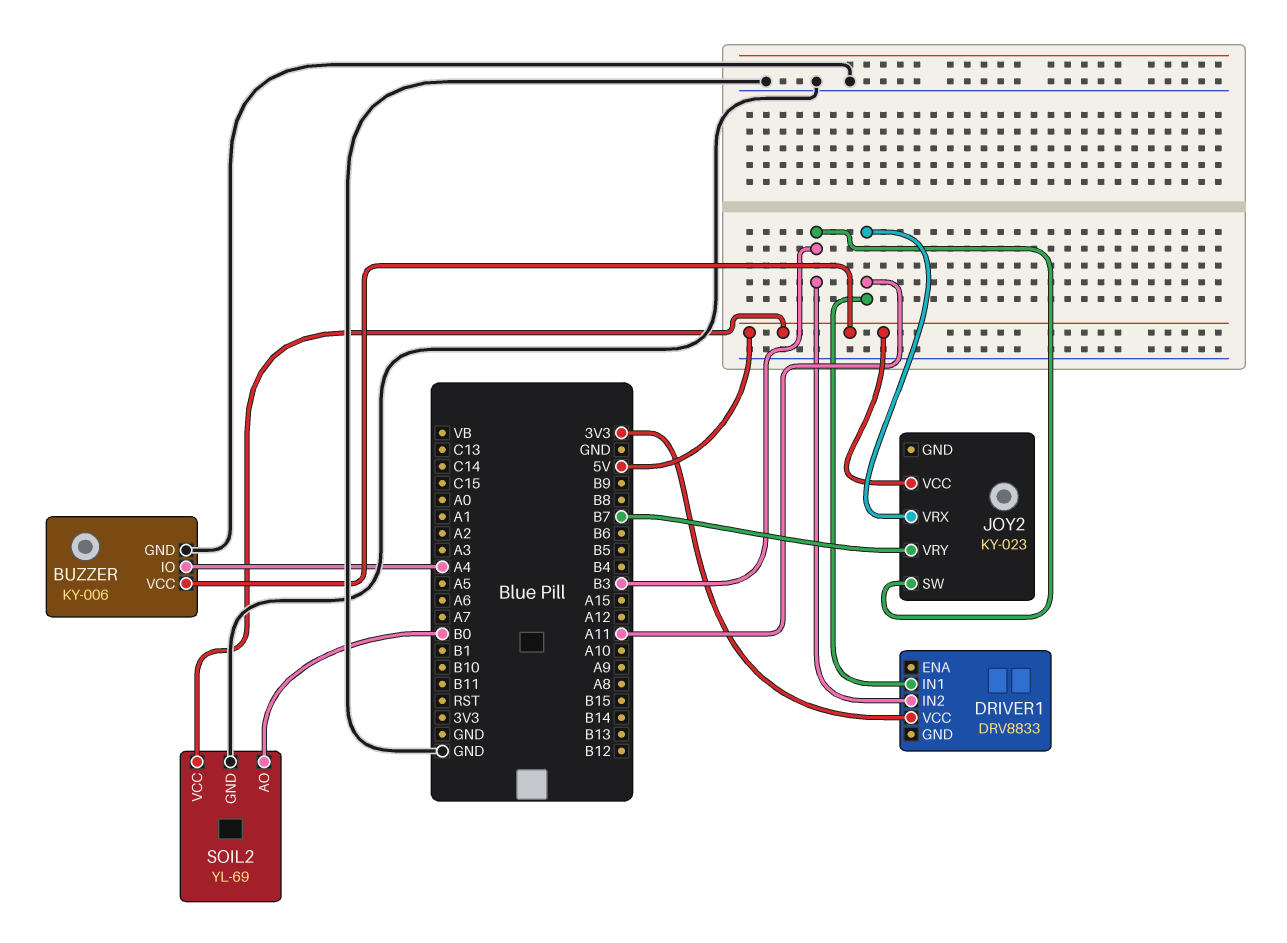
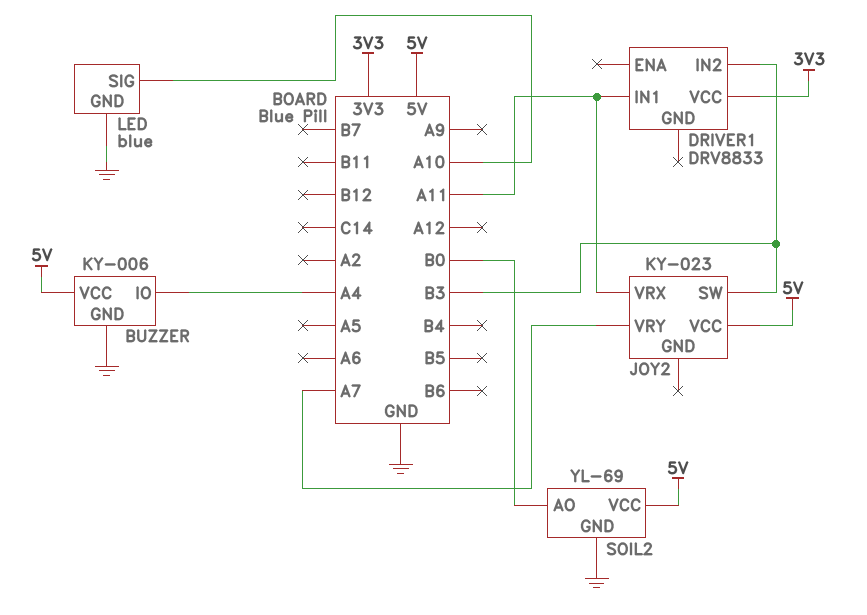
JOY2 pin VRY: B7 -> A7
LED: none -> blue
LED pin GND: none -> GND
LED pin SIG: none -> A10

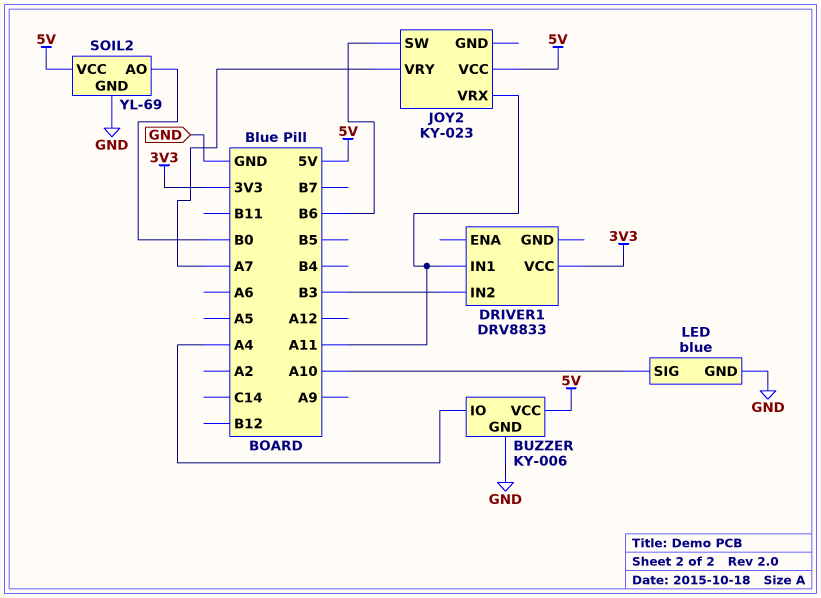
JOY2 pin SW: B3 -> B6

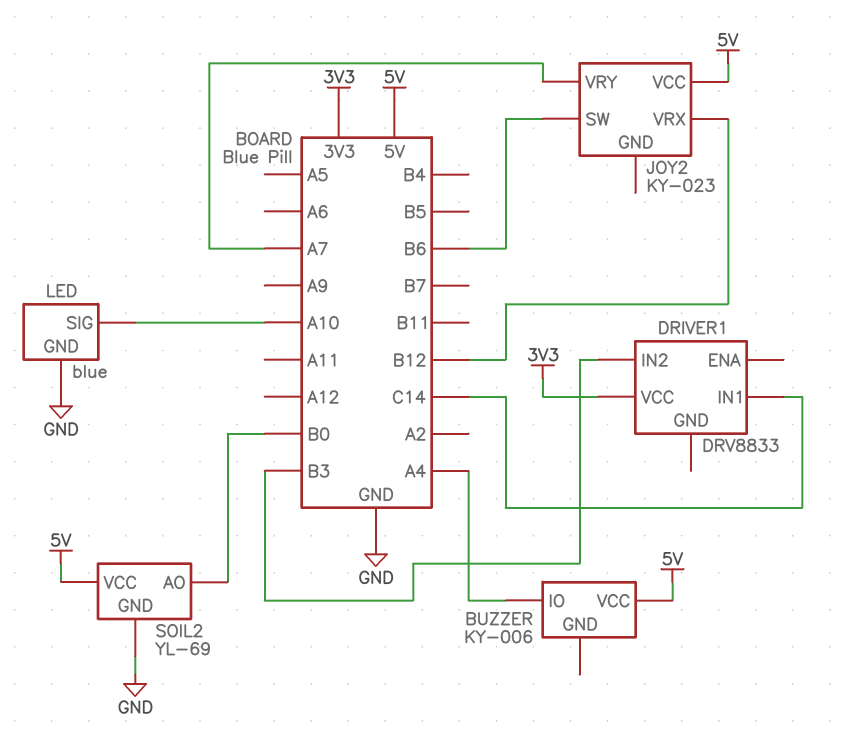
BUZZER pin GND: GND -> none
DRIVER1 pin IN1: A11 -> C14
JOY2 pin VRX: A11 -> B12

